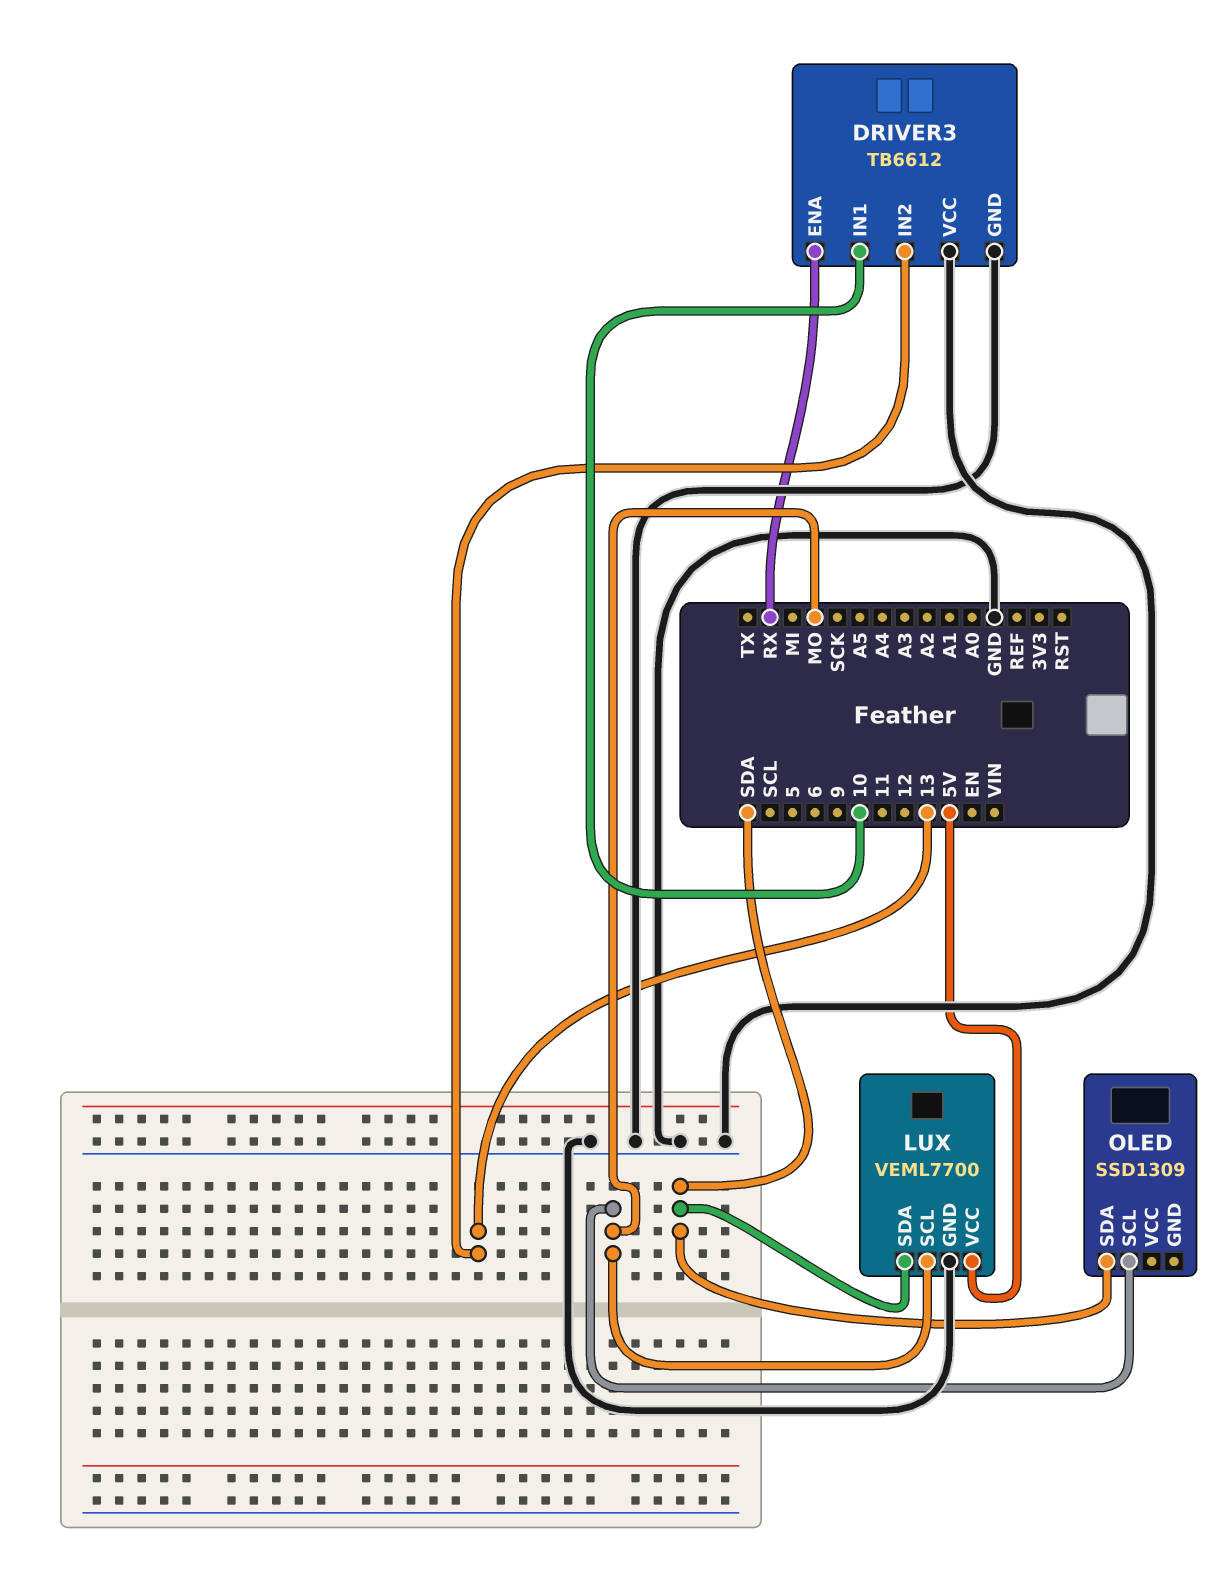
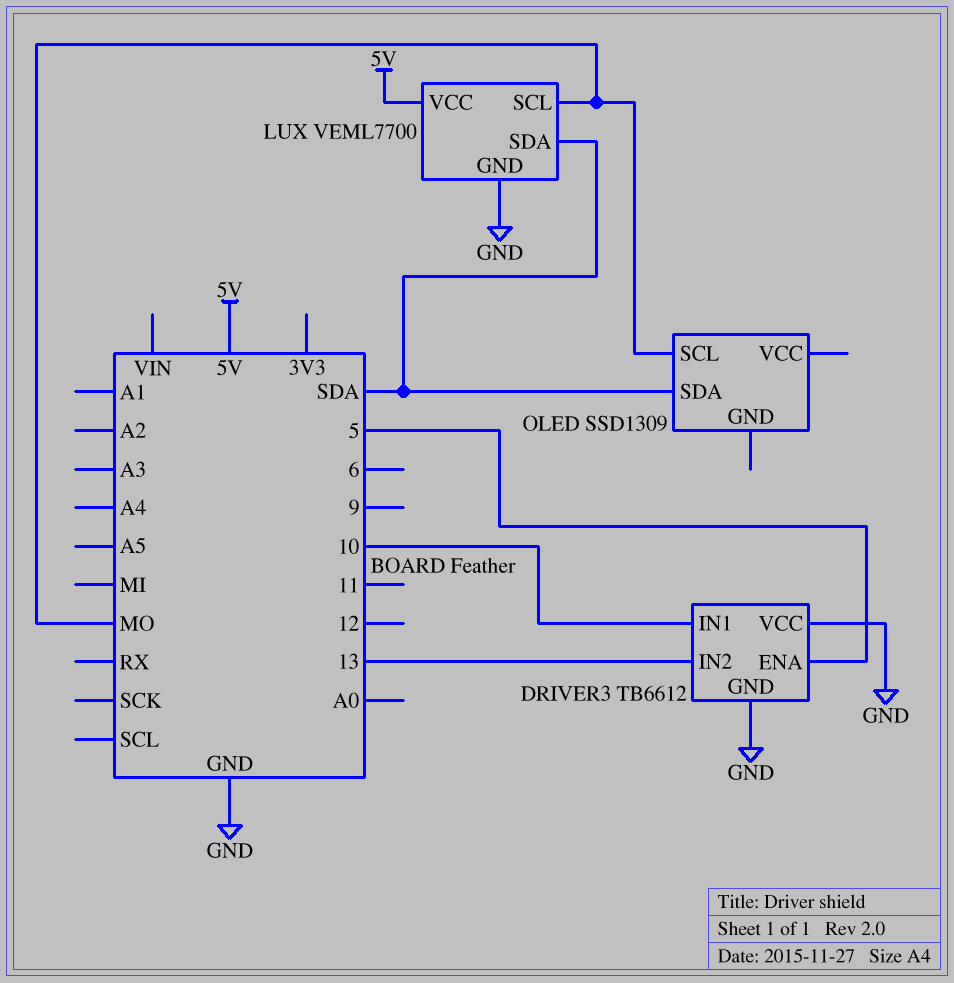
DRIVER3 pin ENA: RX -> 5

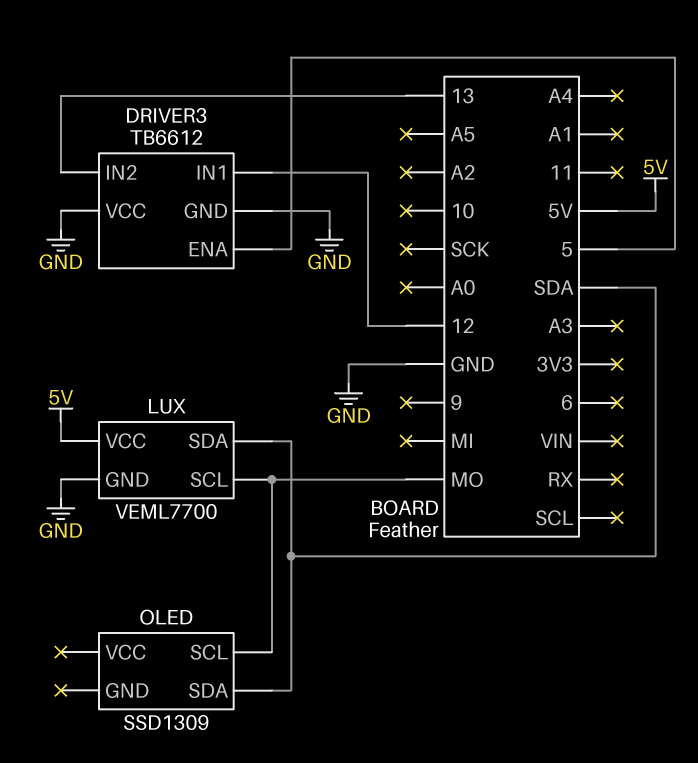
DRIVER3 pin IN1: 10 -> 12

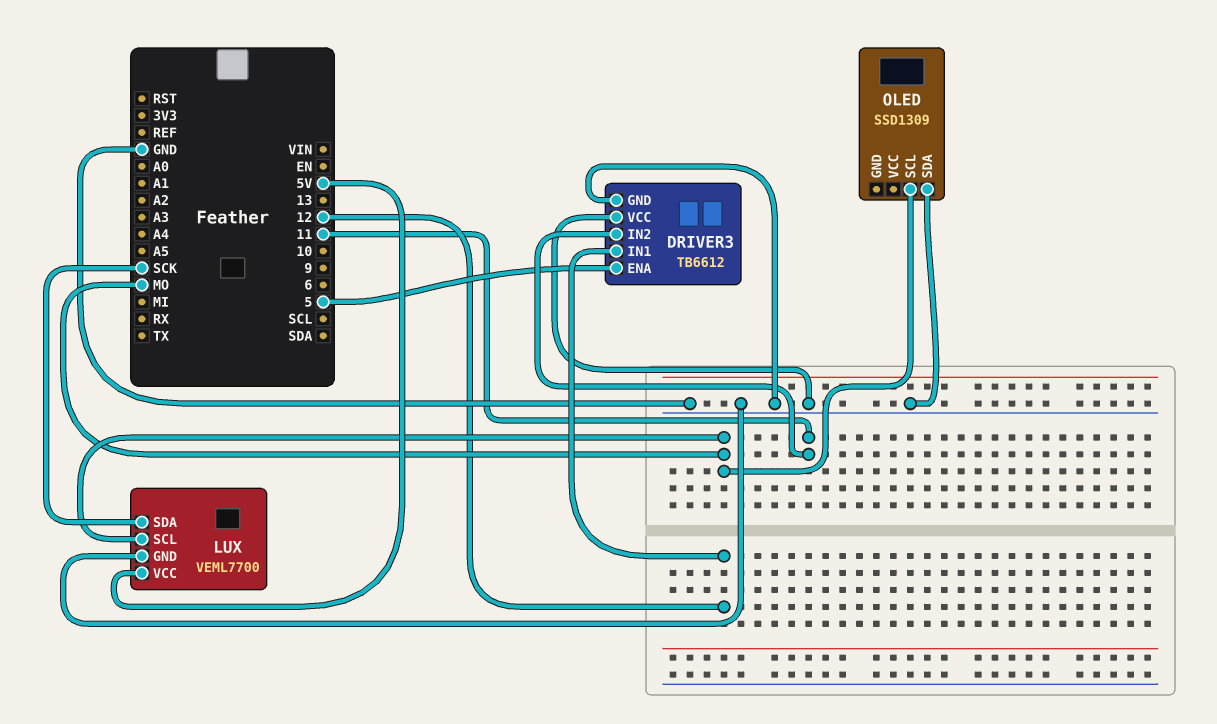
DRIVER3 pin IN2: 13 -> 11
LUX pin SDA: SDA -> SCK
OLED pin SDA: SDA -> GND

